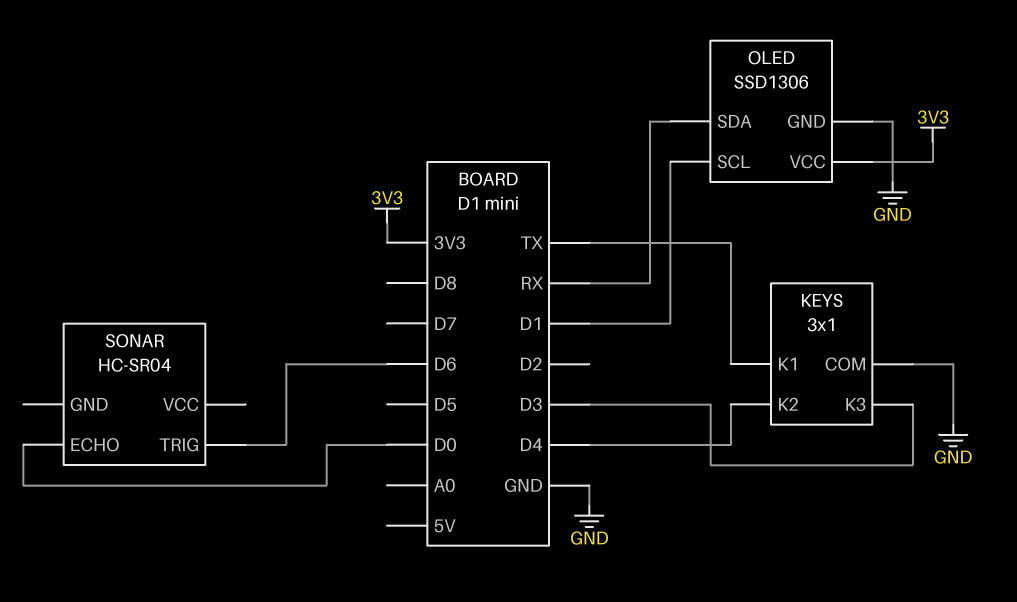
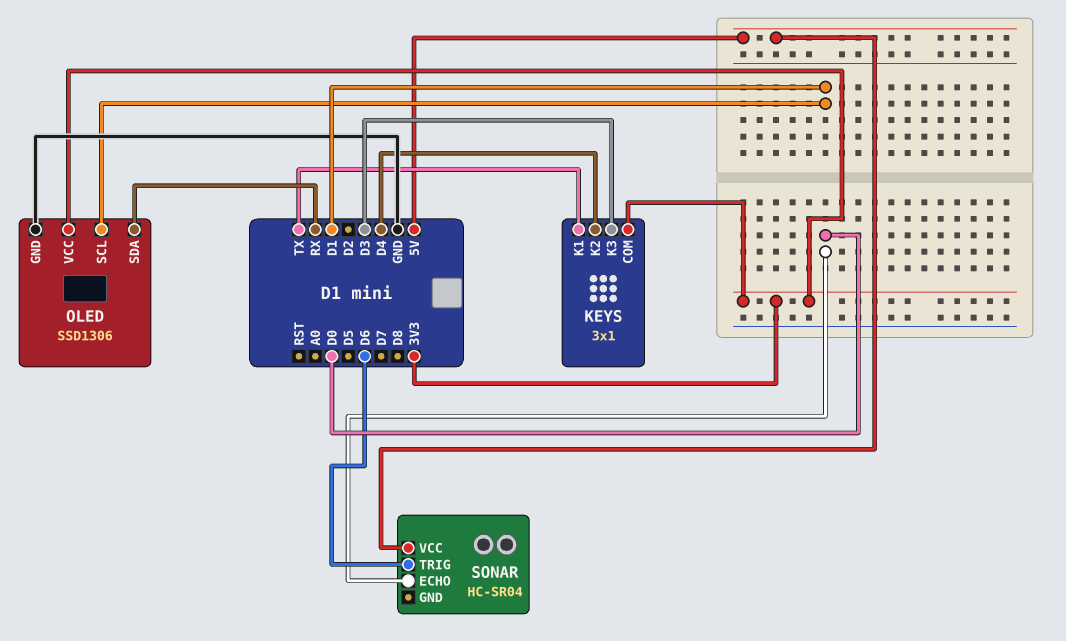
KEYS pin COM: GND -> 3V3
SONAR pin VCC: none -> 5V

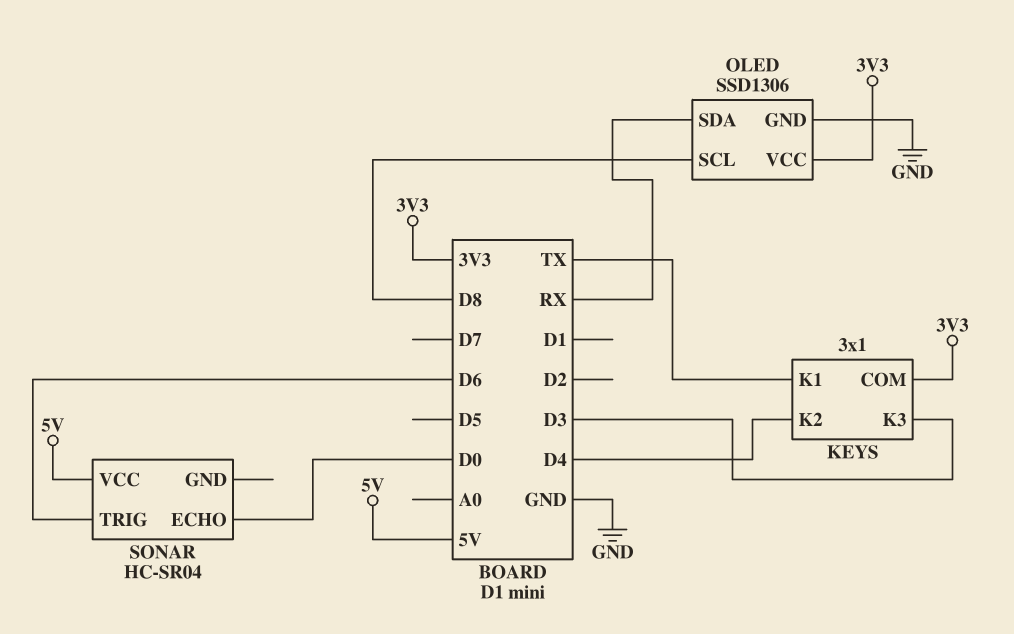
OLED pin SCL: D1 -> D8

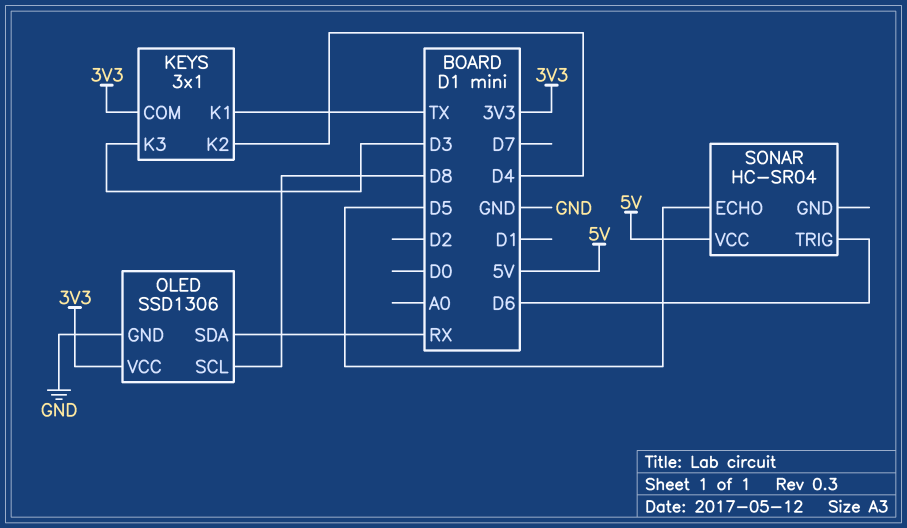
SONAR pin ECHO: D0 -> D5

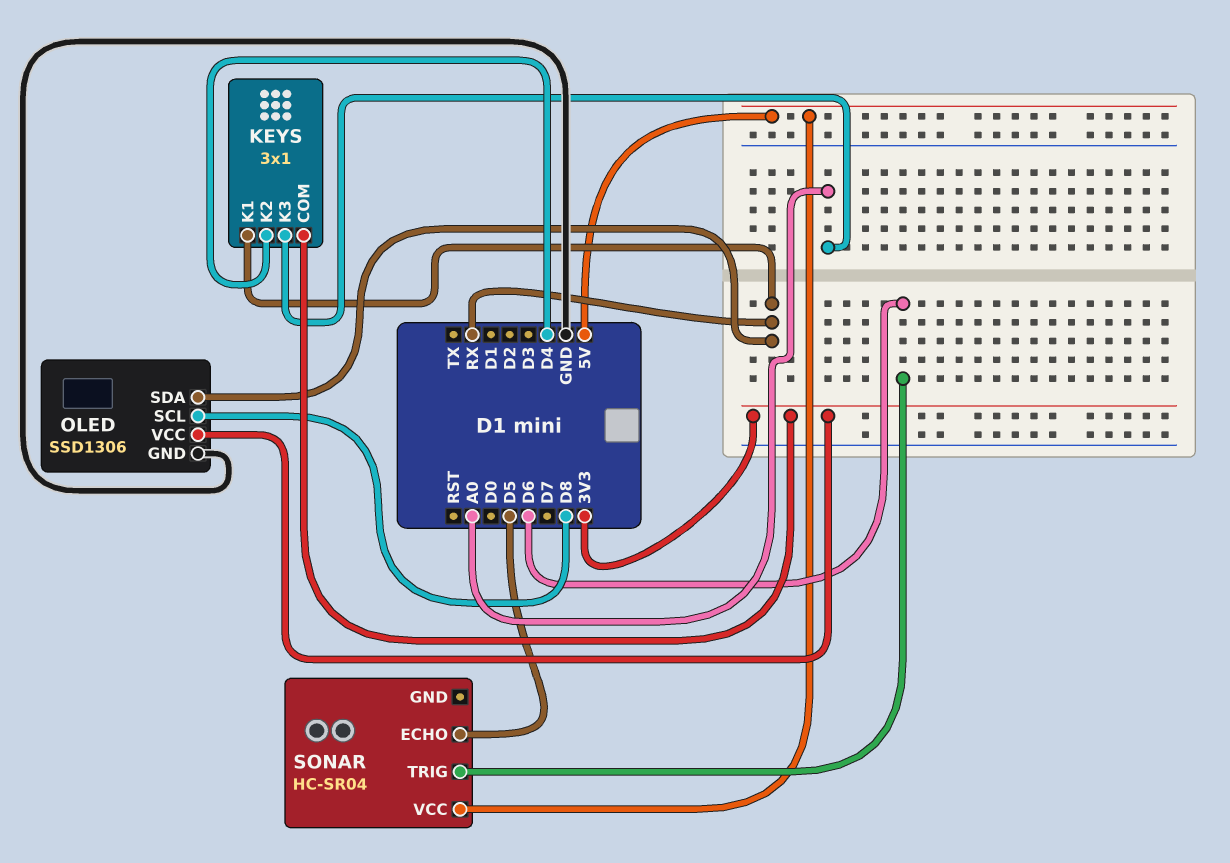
KEYS pin K1: TX -> RX
KEYS pin K3: D3 -> A0

